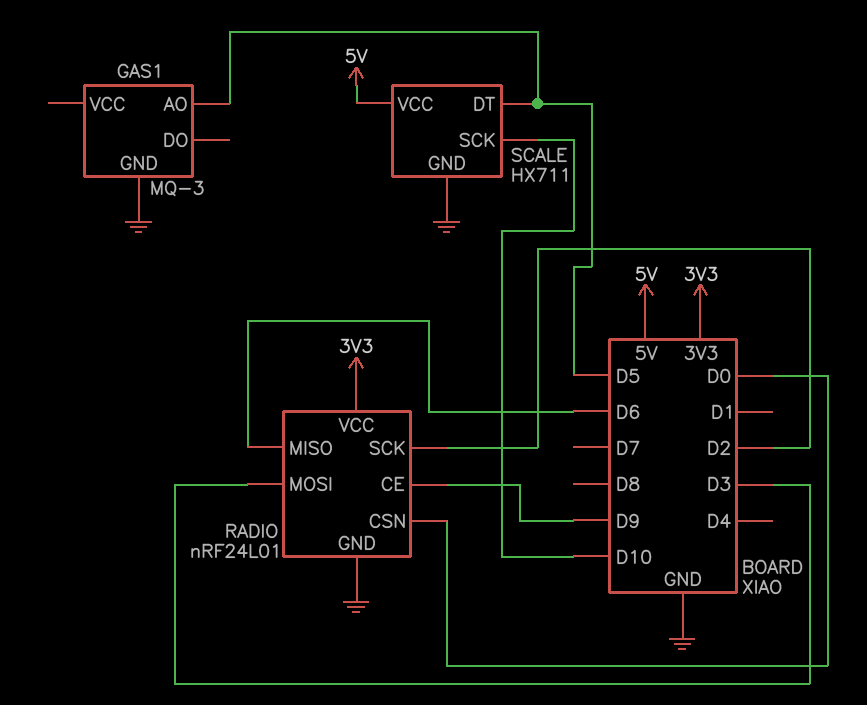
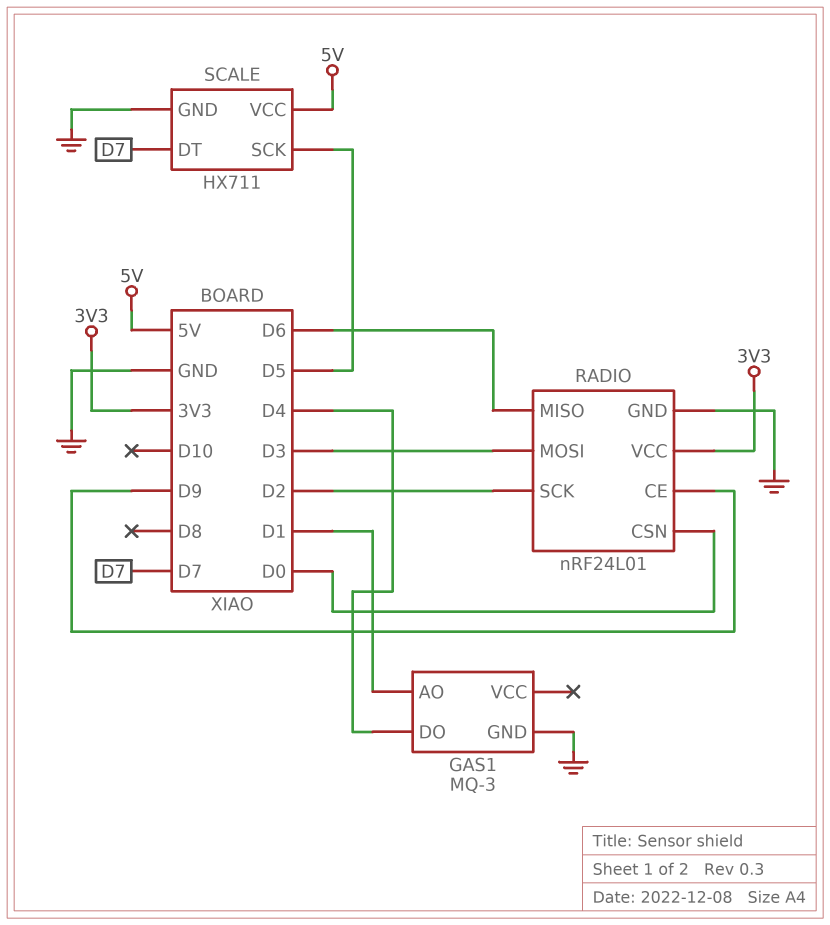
GAS1 pin AO: D5 -> D1
GAS1 pin DO: none -> D4
SCALE pin DT: D5 -> D7
SCALE pin SCK: D10 -> D5

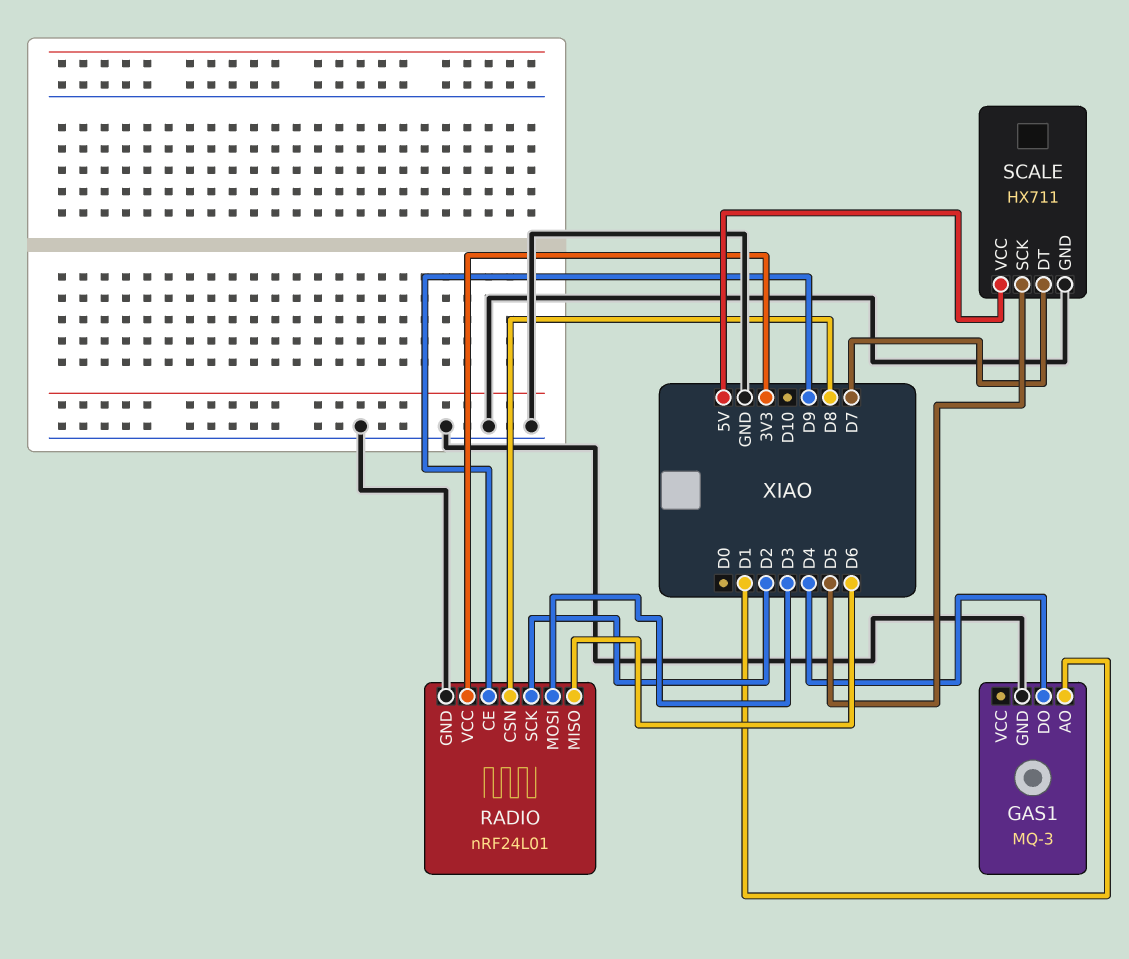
RADIO pin CSN: D0 -> D8

